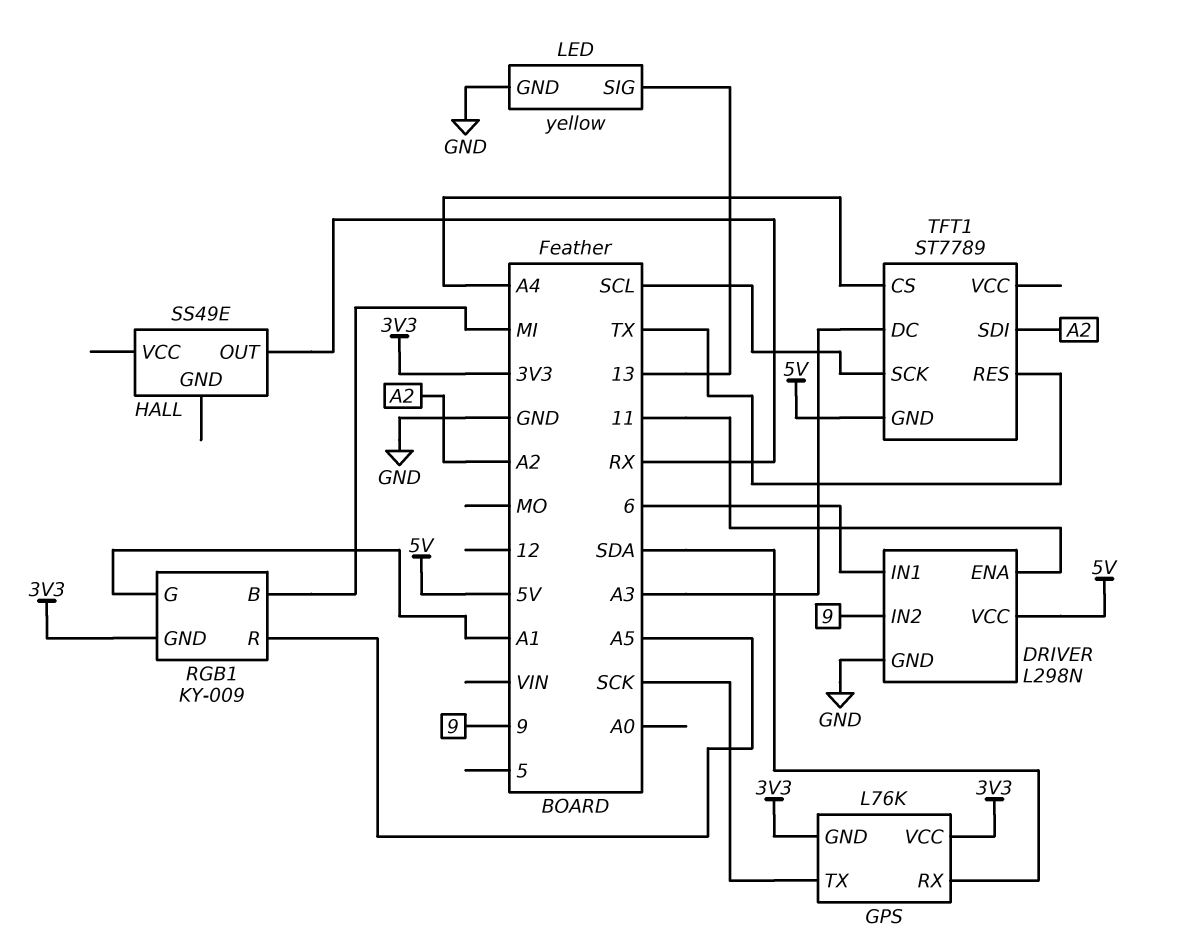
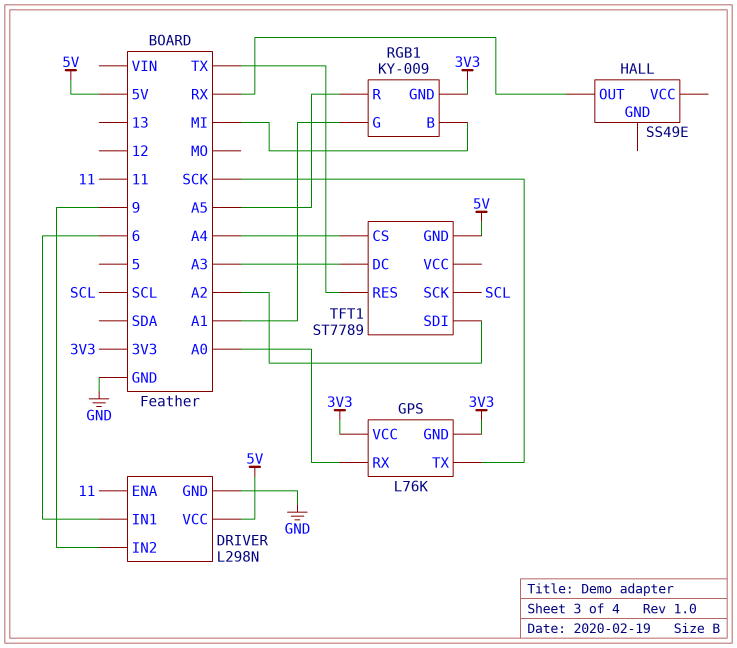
GPS pin RX: SDA -> A0
LED: yellow -> none
LED pin GND: GND -> none
LED pin SIG: 13 -> none

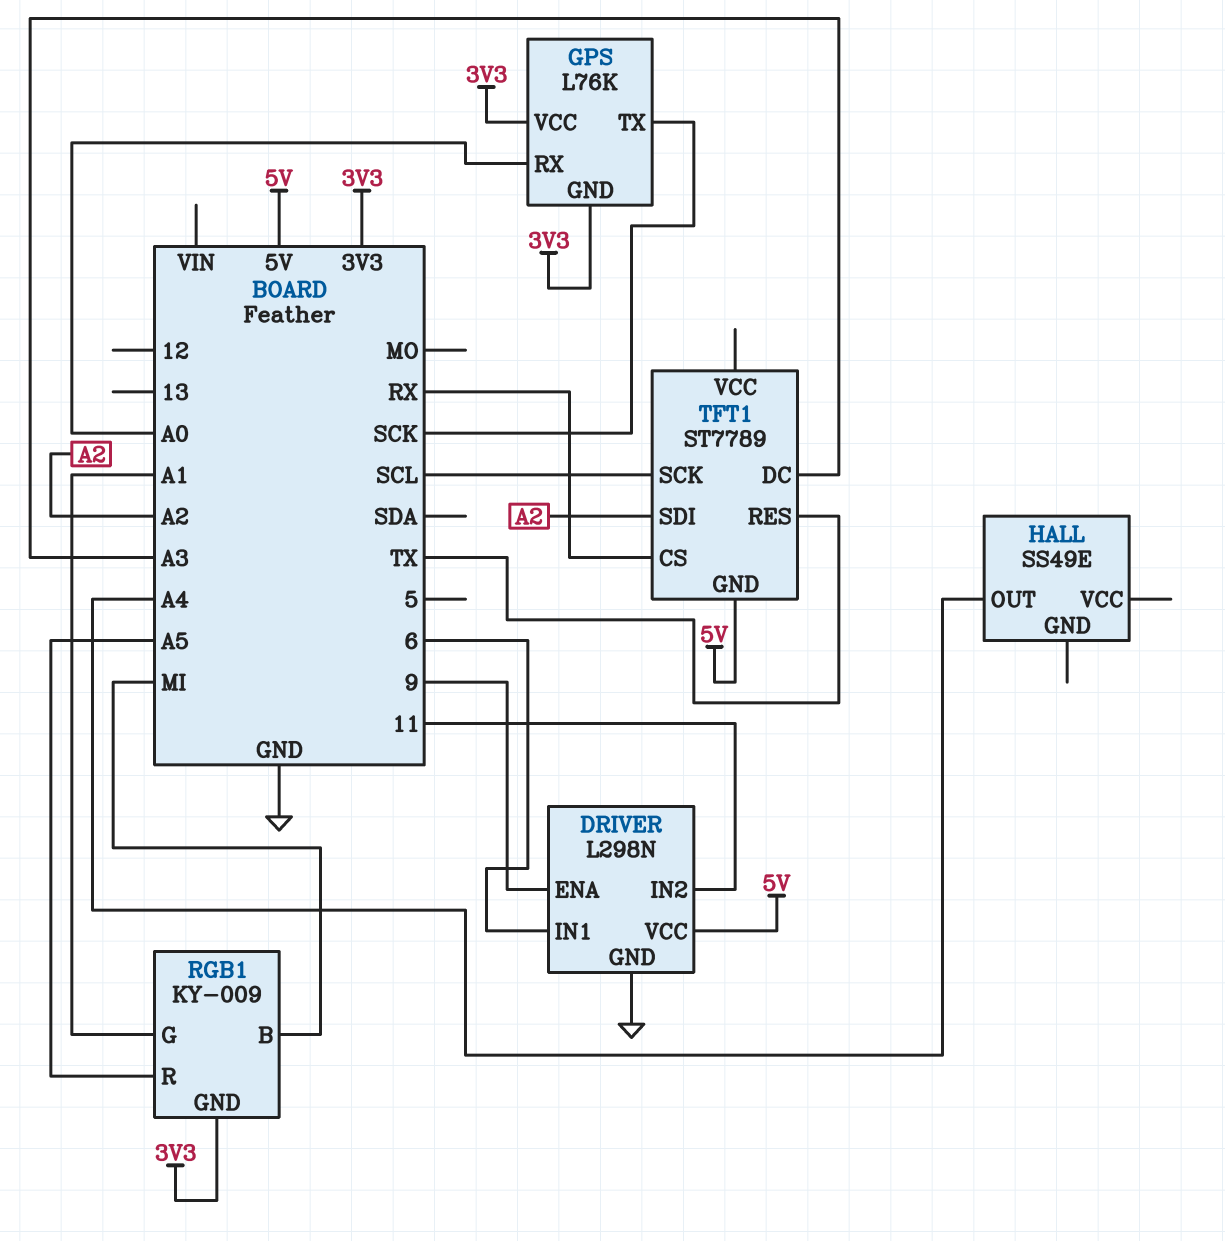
DRIVER pin ENA: 11 -> 9
DRIVER pin IN2: 9 -> 11
HALL pin OUT: RX -> A4
TFT1 pin CS: A4 -> RX

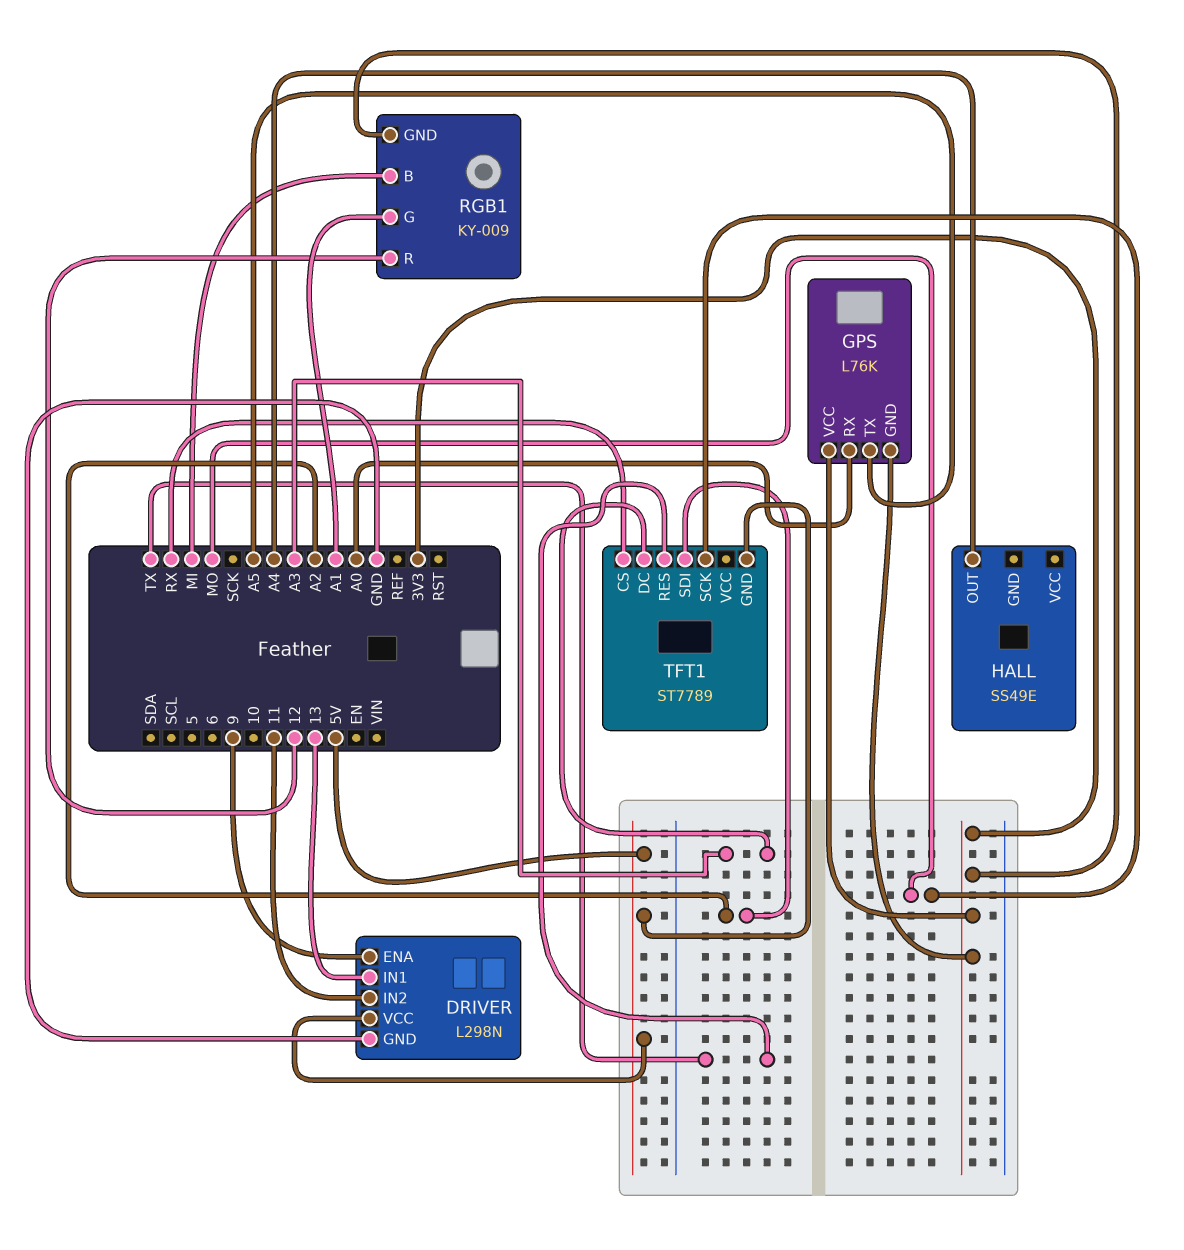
DRIVER pin IN1: 6 -> 13
GPS pin TX: SCK -> A5
RGB1 pin R: A5 -> 12
TFT1 pin SCK: SCL -> MO

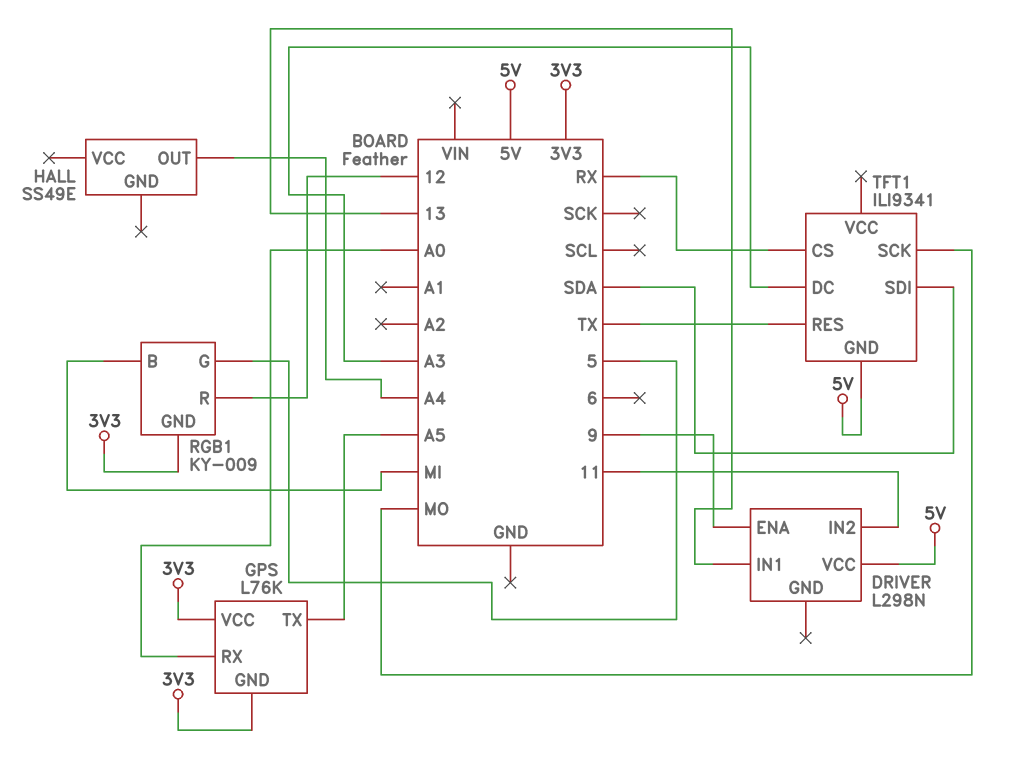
DRIVER pin GND: GND -> none
RGB1 pin G: A1 -> 5
TFT1: ST7789 -> ILI9341
TFT1 pin SDI: A2 -> SDA

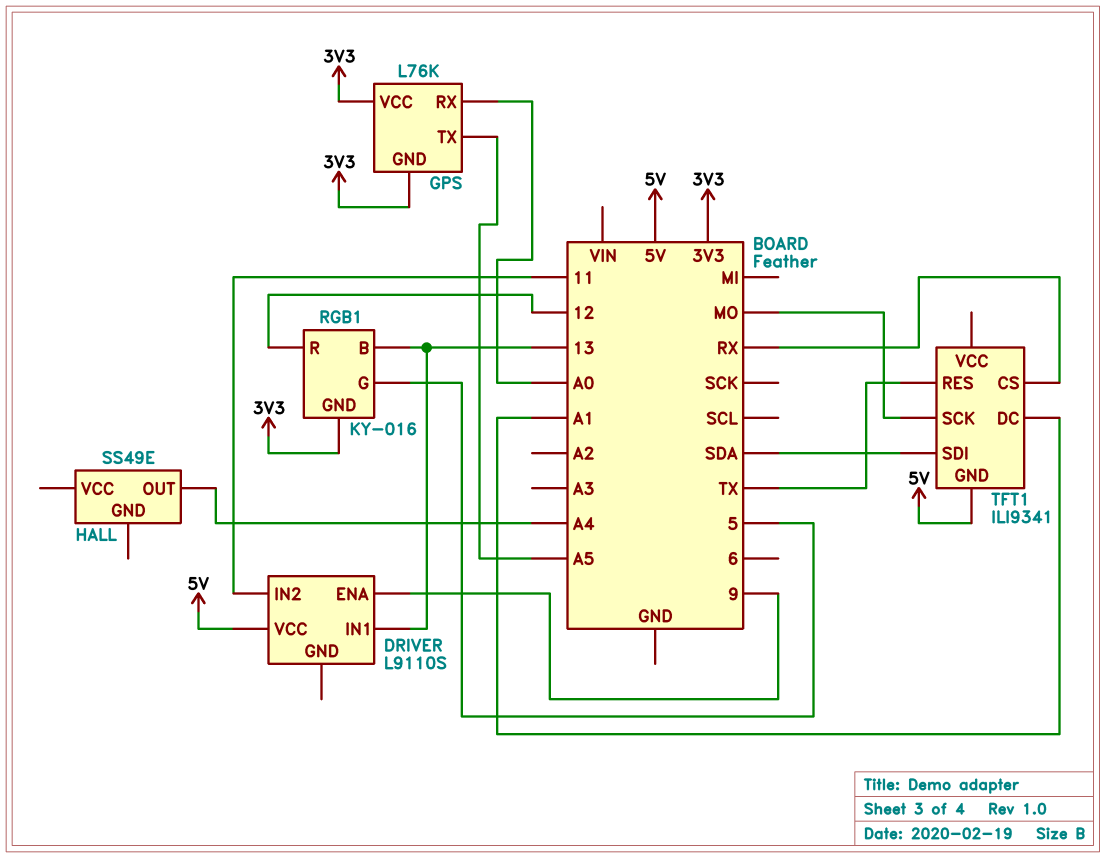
DRIVER: L298N -> L9110S
RGB1: KY-009 -> KY-016
RGB1 pin B: MI -> 13
TFT1 pin DC: A3 -> A1

